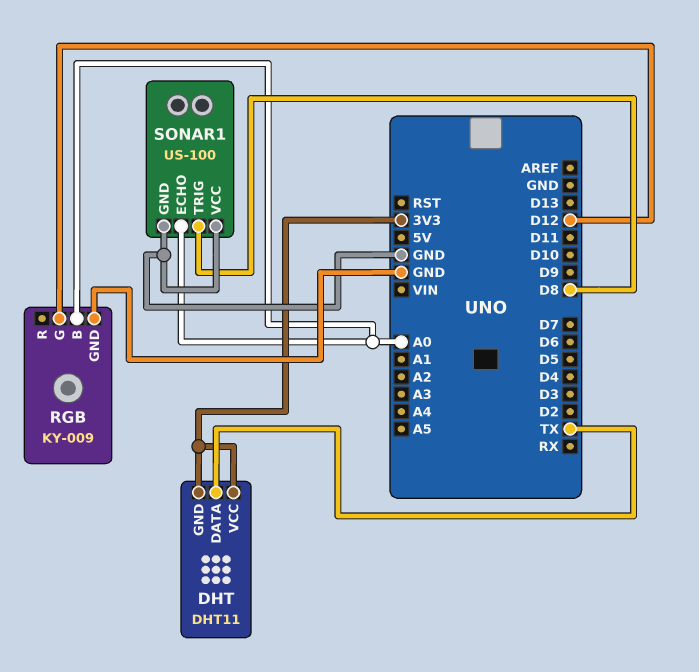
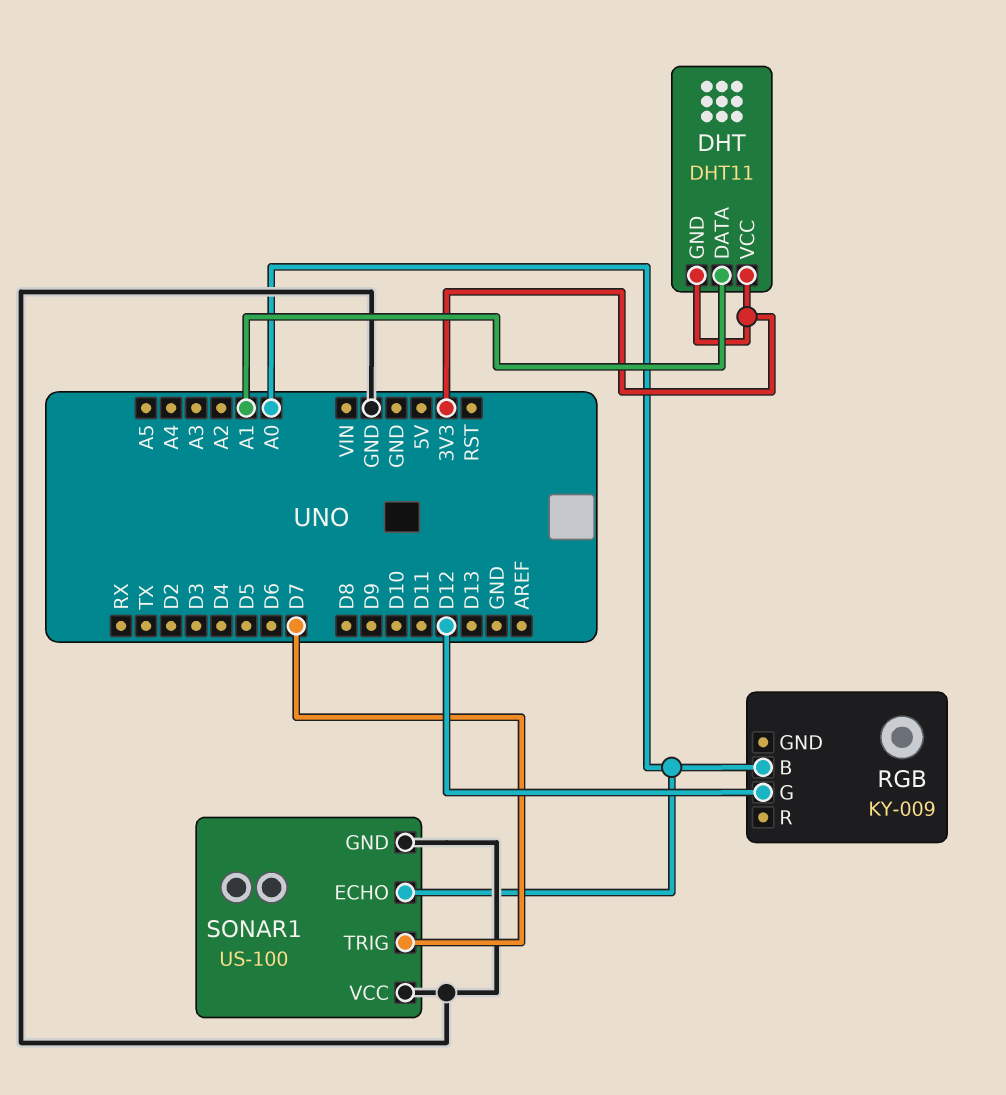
DHT pin DATA: TX -> A1
RGB pin GND: GND -> none
SONAR1 pin TRIG: D8 -> D7

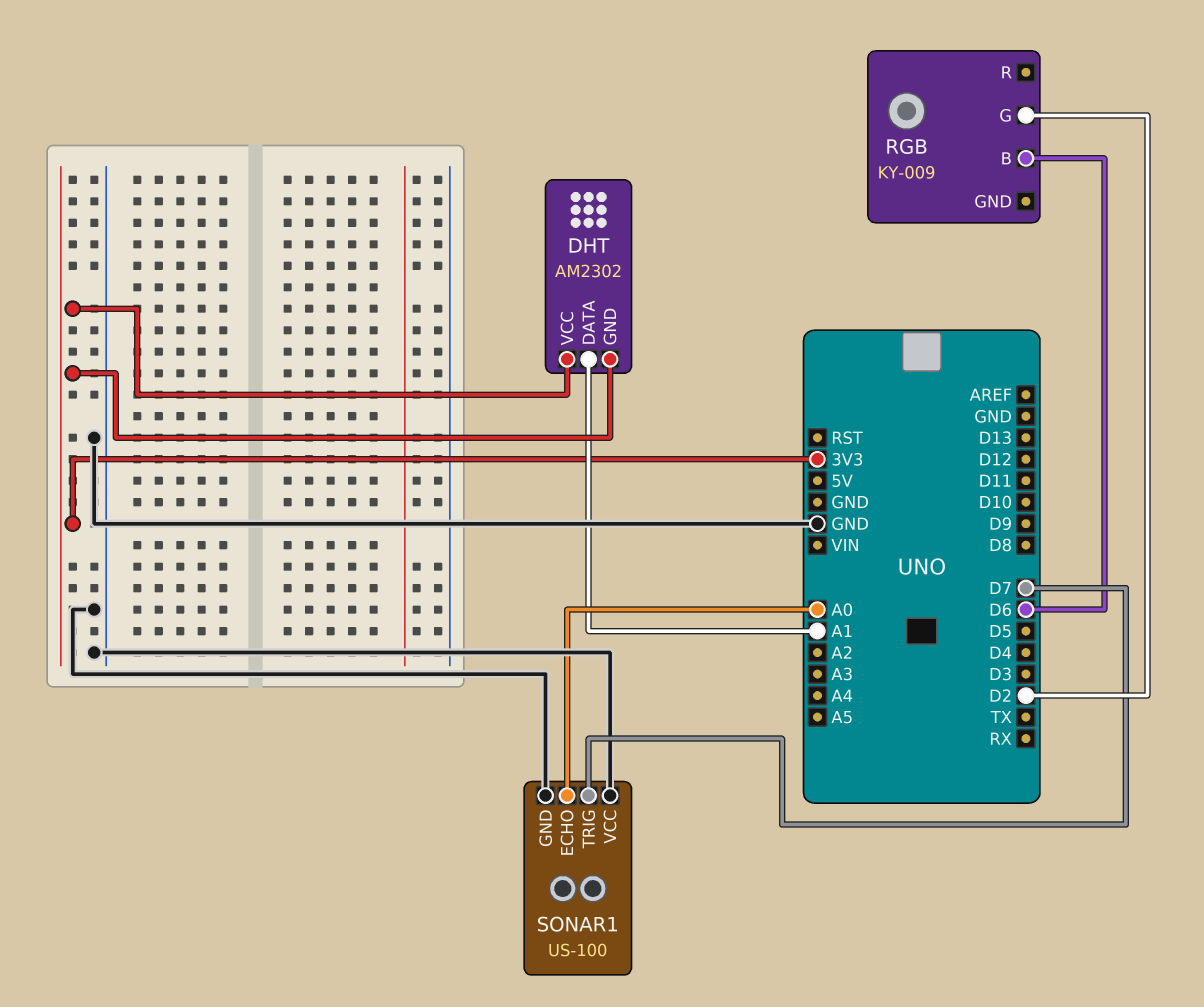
DHT: DHT11 -> AM2302
RGB pin B: A0 -> D6
RGB pin G: D12 -> D2

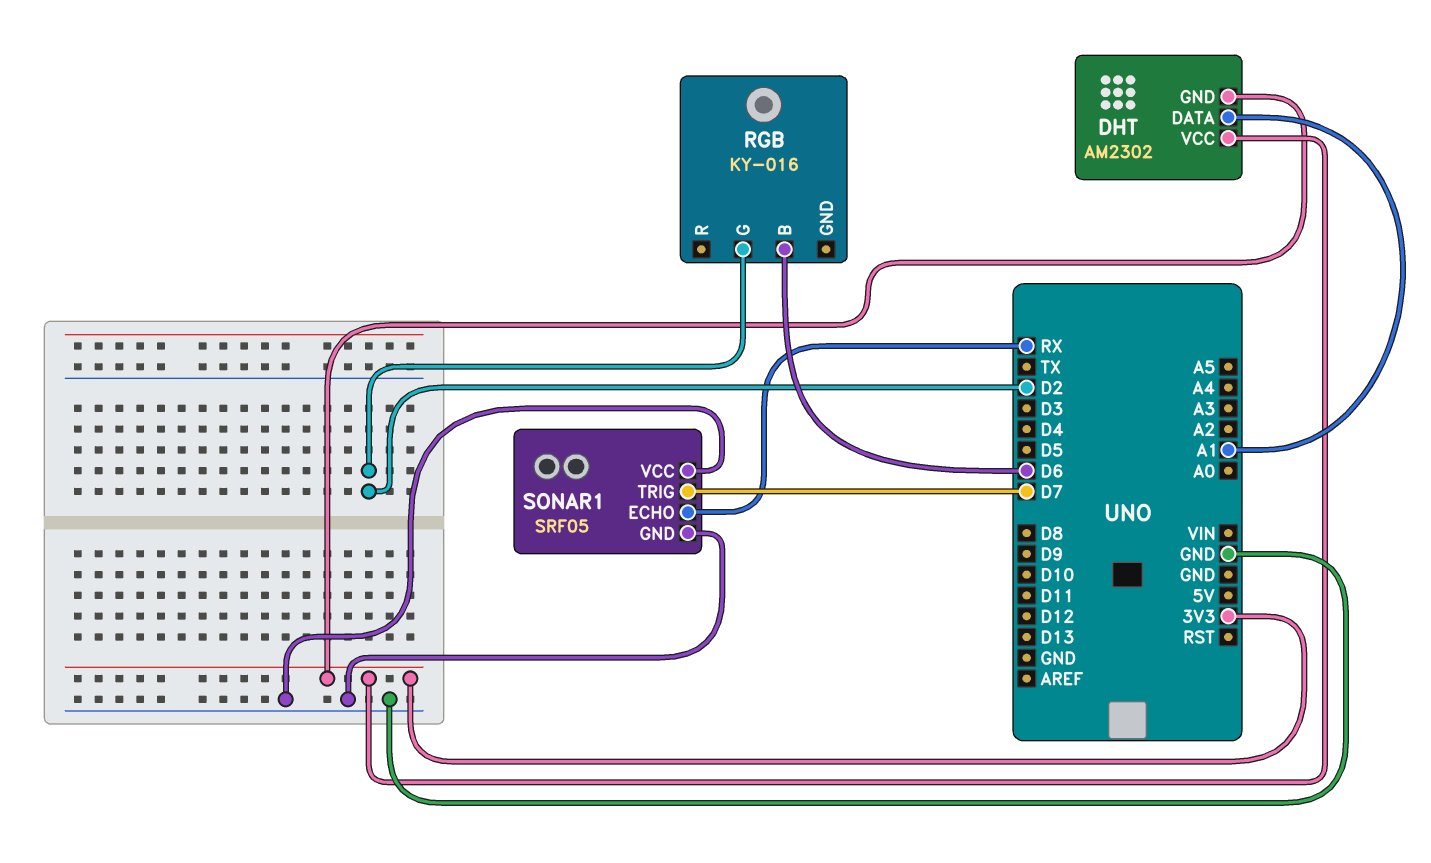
RGB: KY-009 -> KY-016
SONAR1: US-100 -> SRF05
SONAR1 pin ECHO: A0 -> RX

